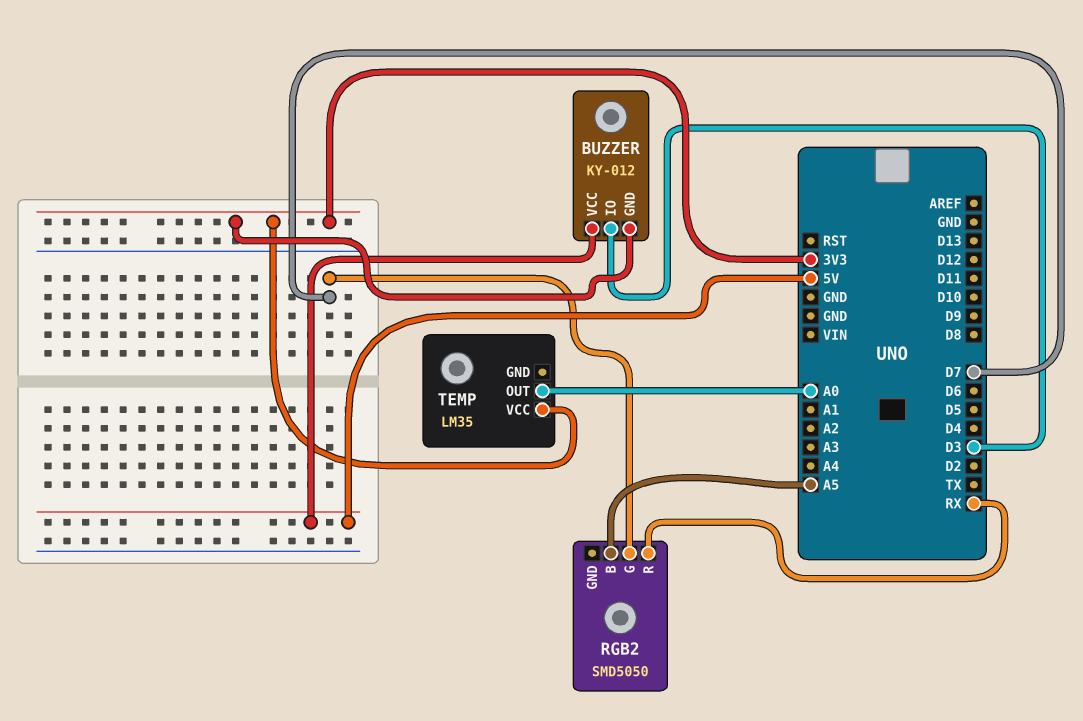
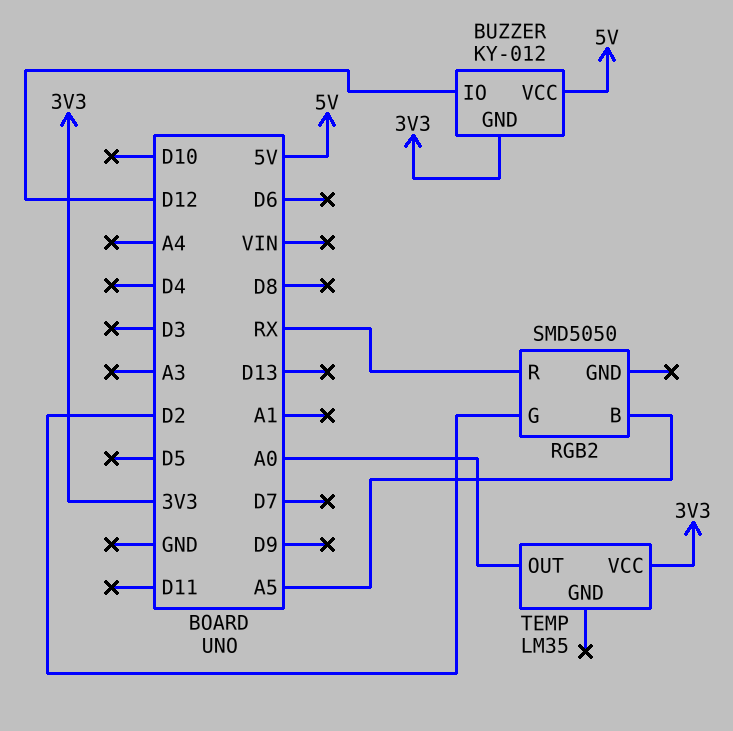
BUZZER pin IO: D3 -> D12
RGB2 pin G: D7 -> D2

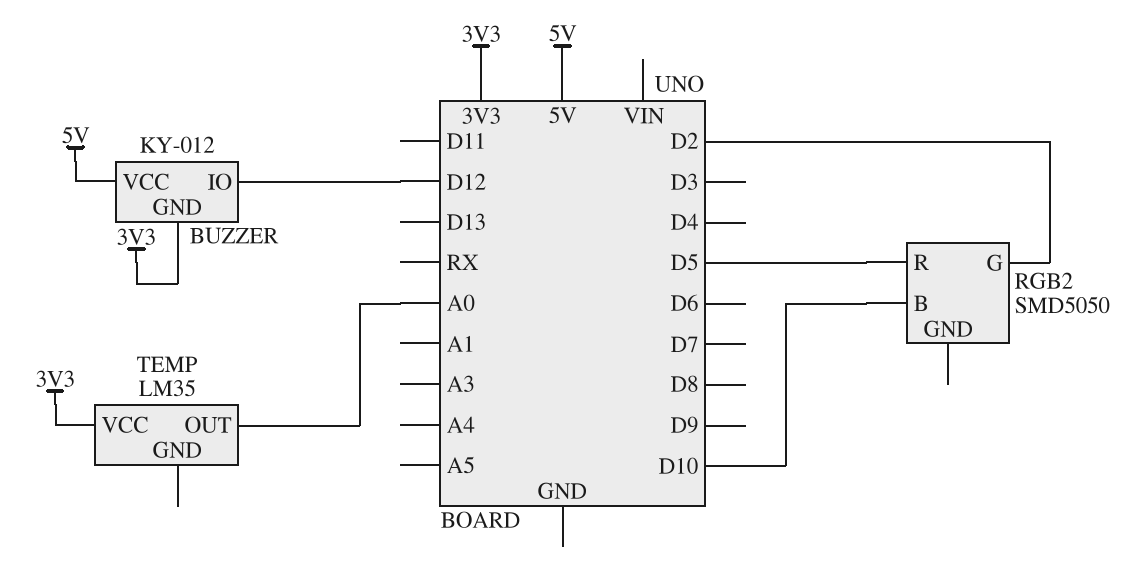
RGB2 pin B: A5 -> D10
RGB2 pin R: RX -> D5

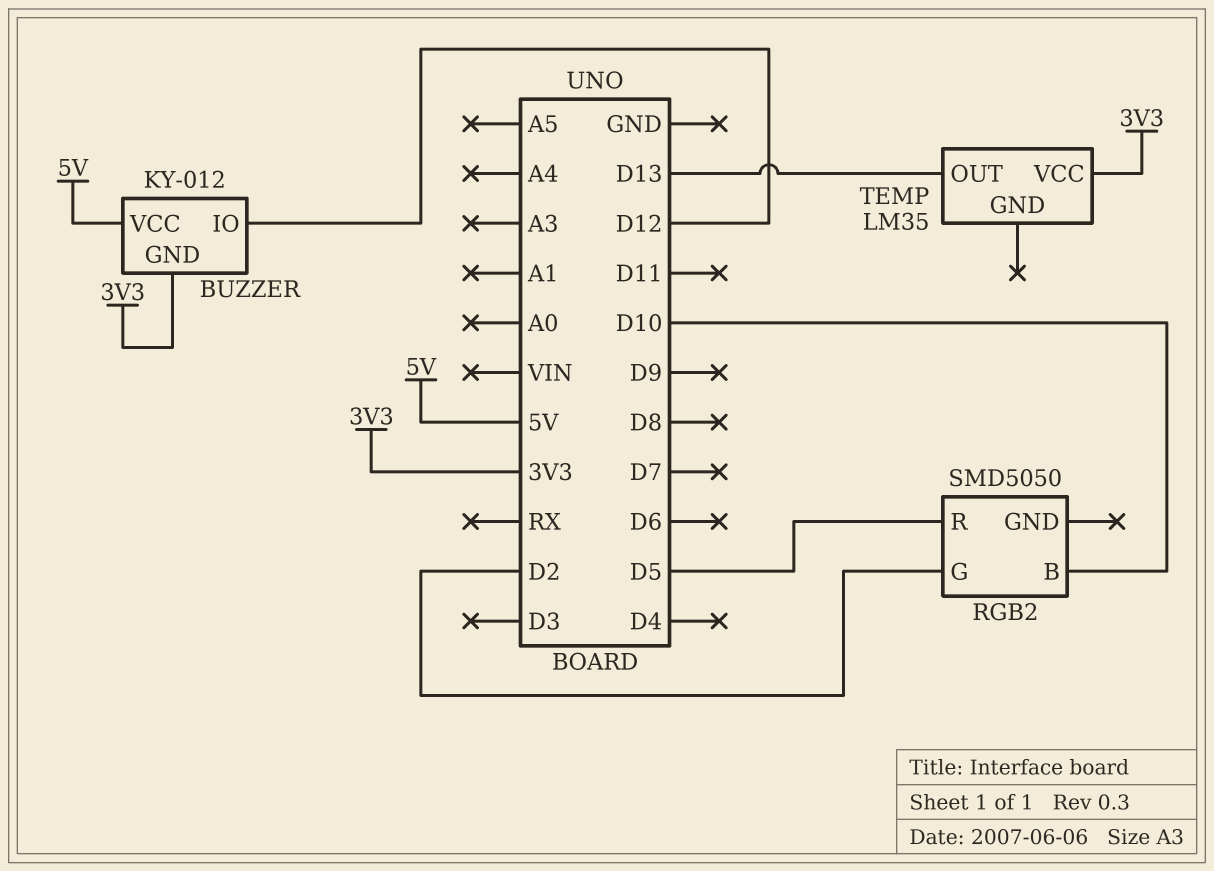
TEMP pin OUT: A0 -> D13

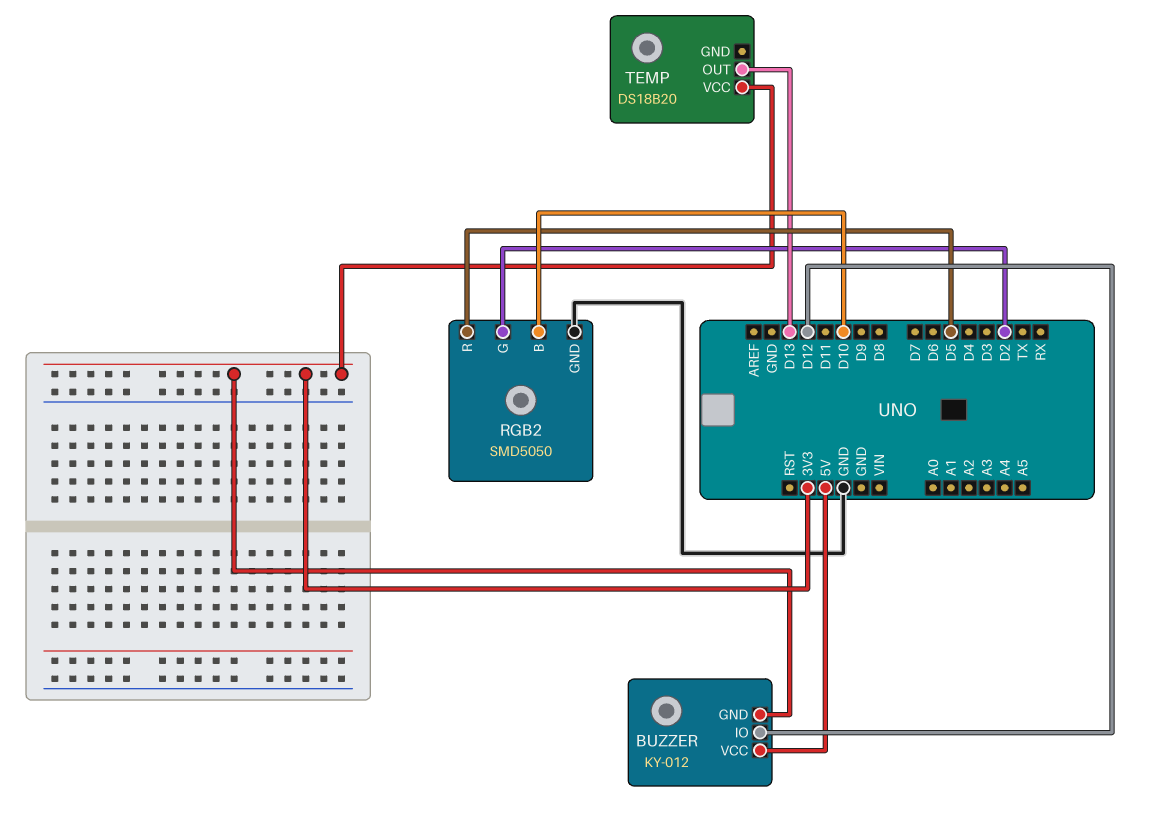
RGB2 pin GND: none -> GND
TEMP: LM35 -> DS18B20

